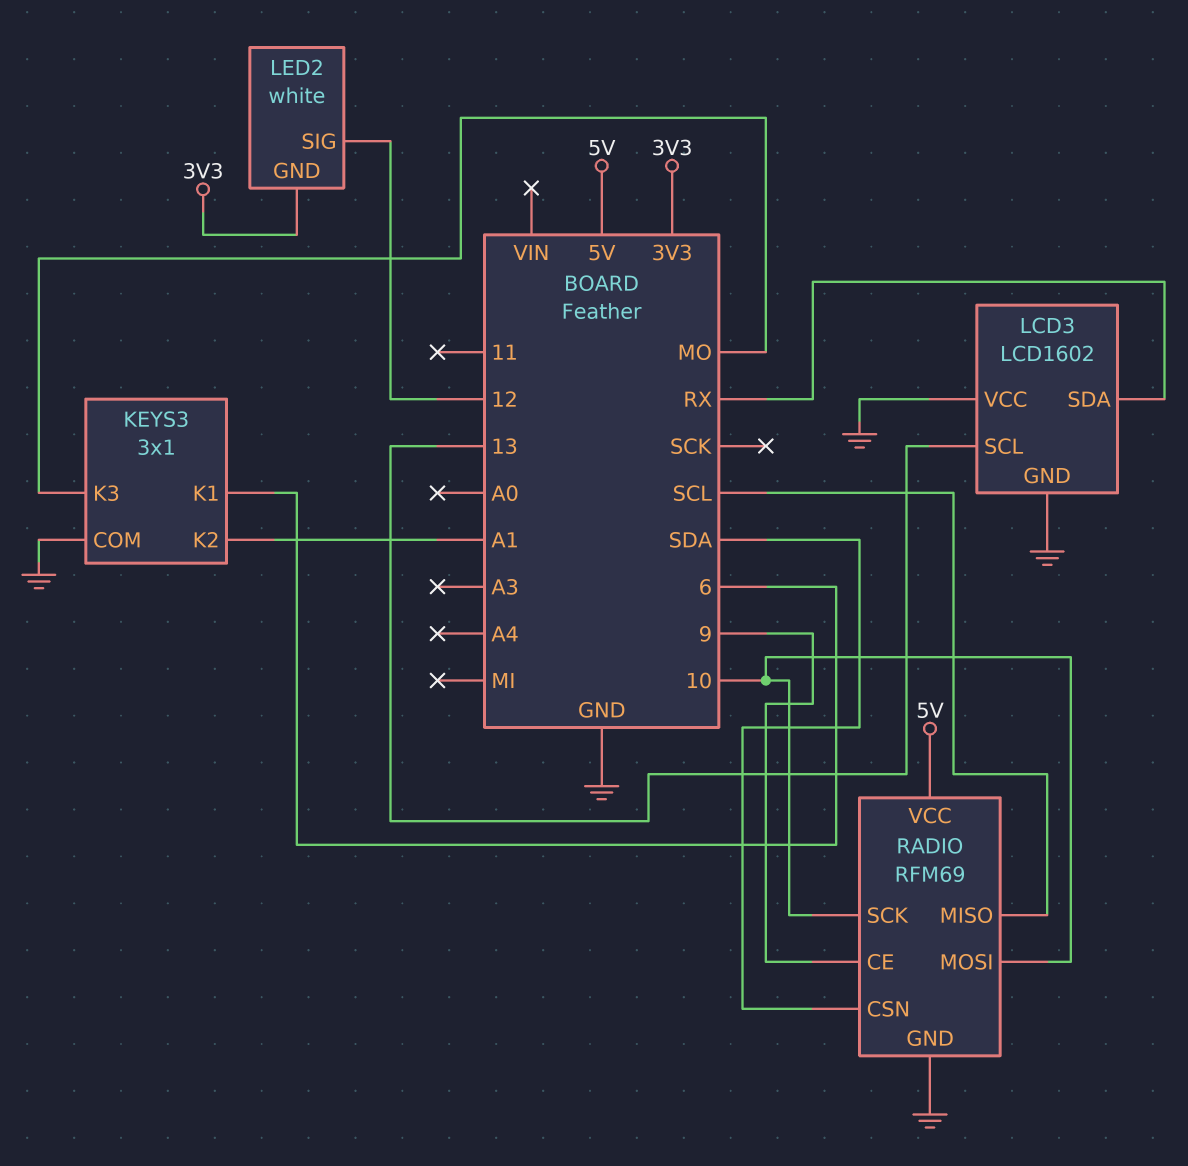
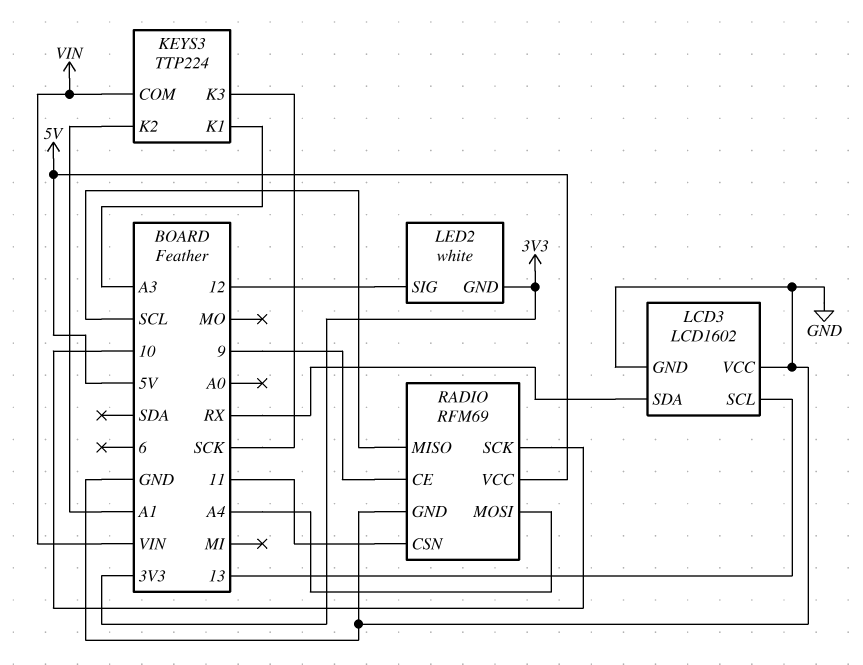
KEYS3: 3x1 -> TTP224
KEYS3 pin COM: GND -> VIN
KEYS3 pin K1: 6 -> A3
KEYS3 pin K3: MO -> SCK
RADIO pin CSN: SDA -> 11
RADIO pin MOSI: 10 -> A4

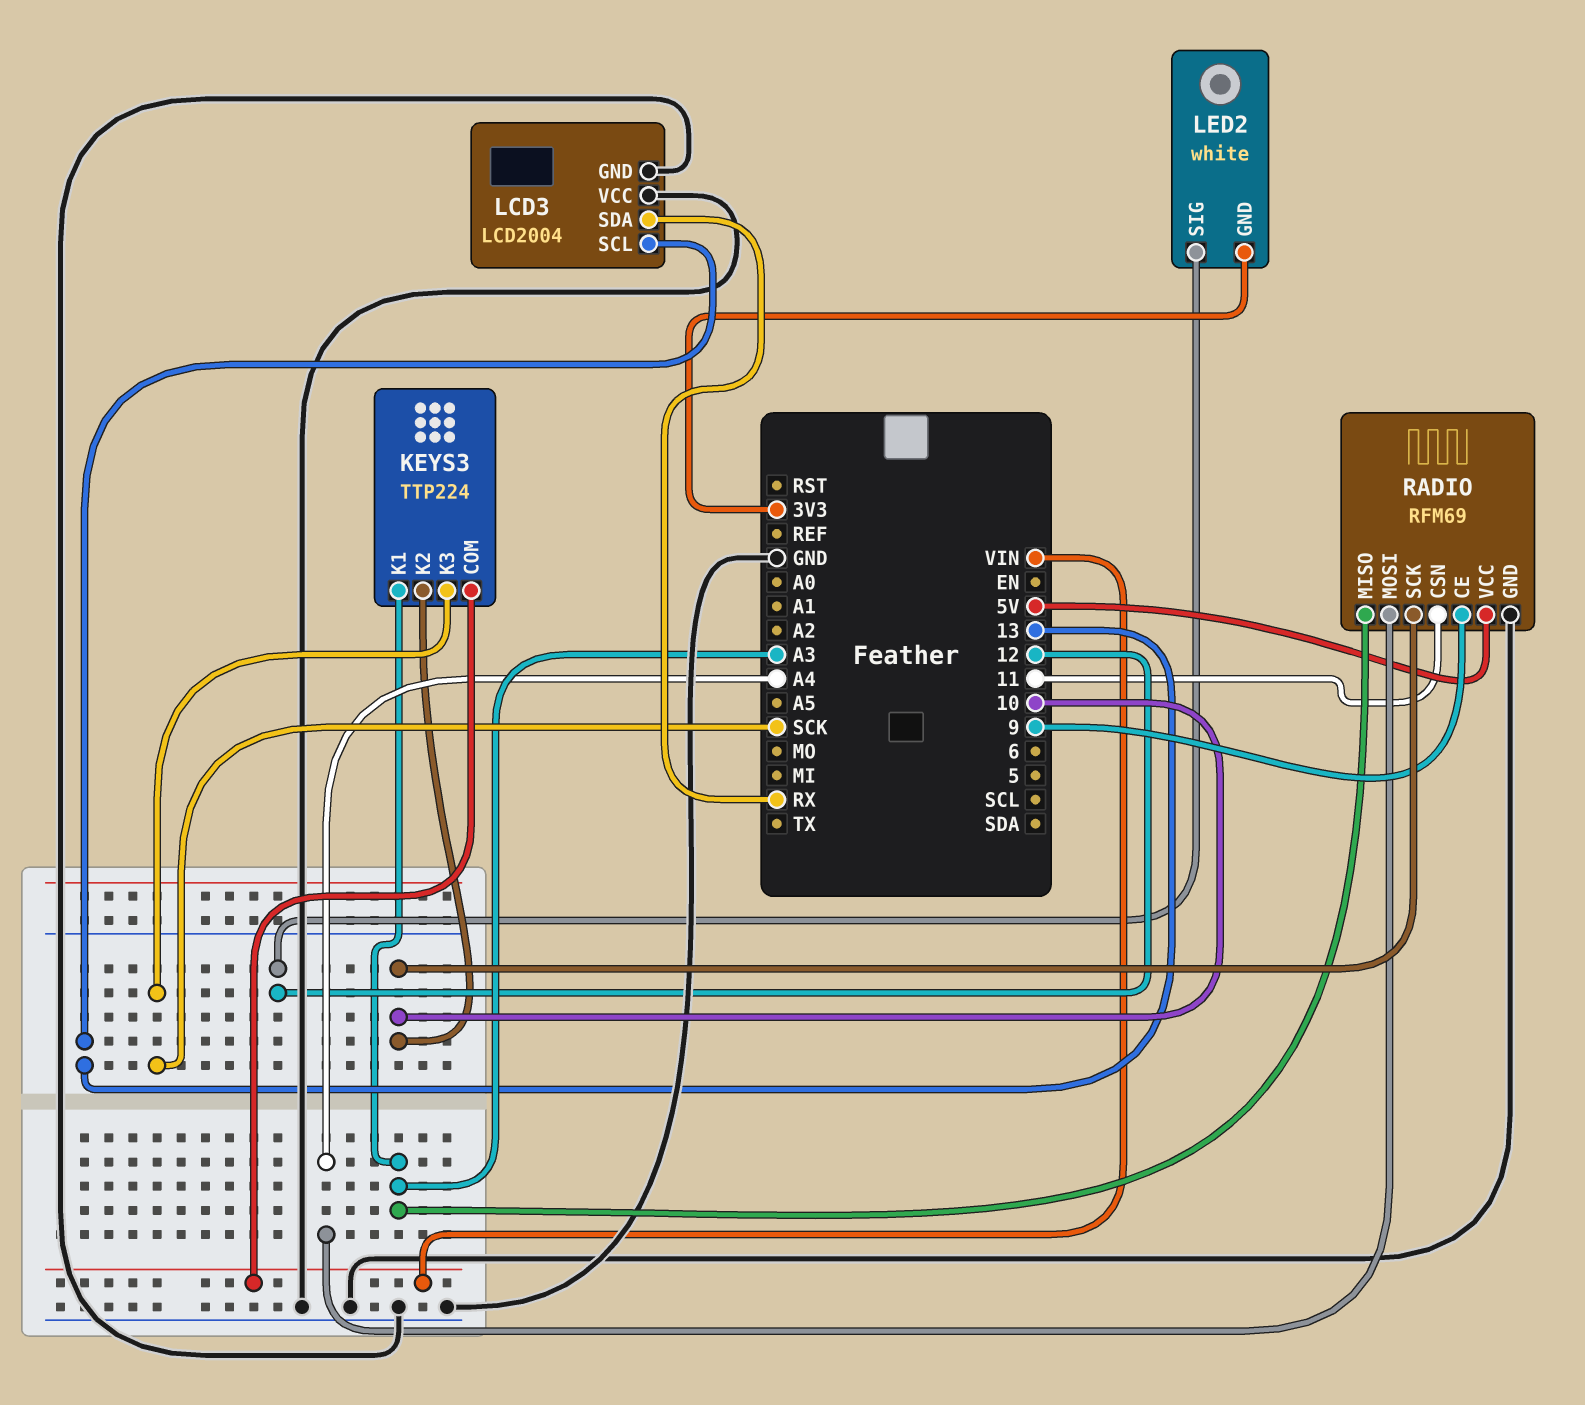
KEYS3 pin K2: A1 -> 10
LCD3: LCD1602 -> LCD2004
RADIO pin MISO: SCL -> A3

